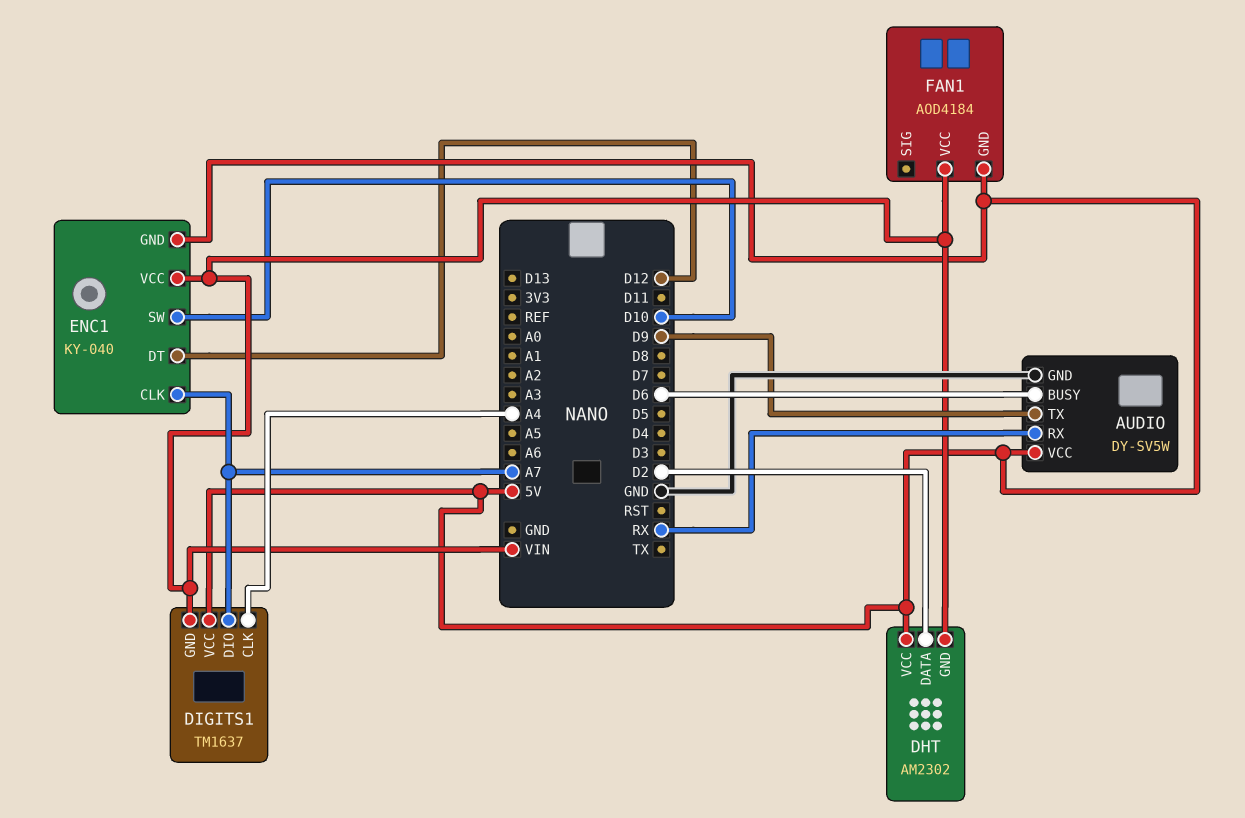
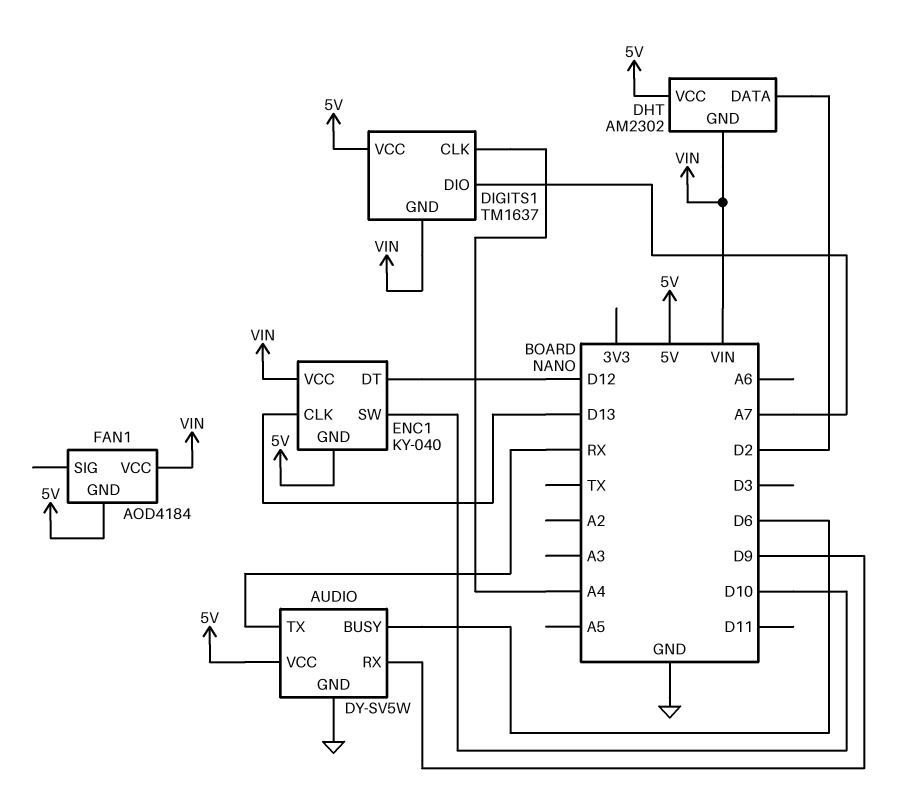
AUDIO pin RX: RX -> D9
AUDIO pin TX: D9 -> RX
ENC1 pin CLK: A7 -> D13

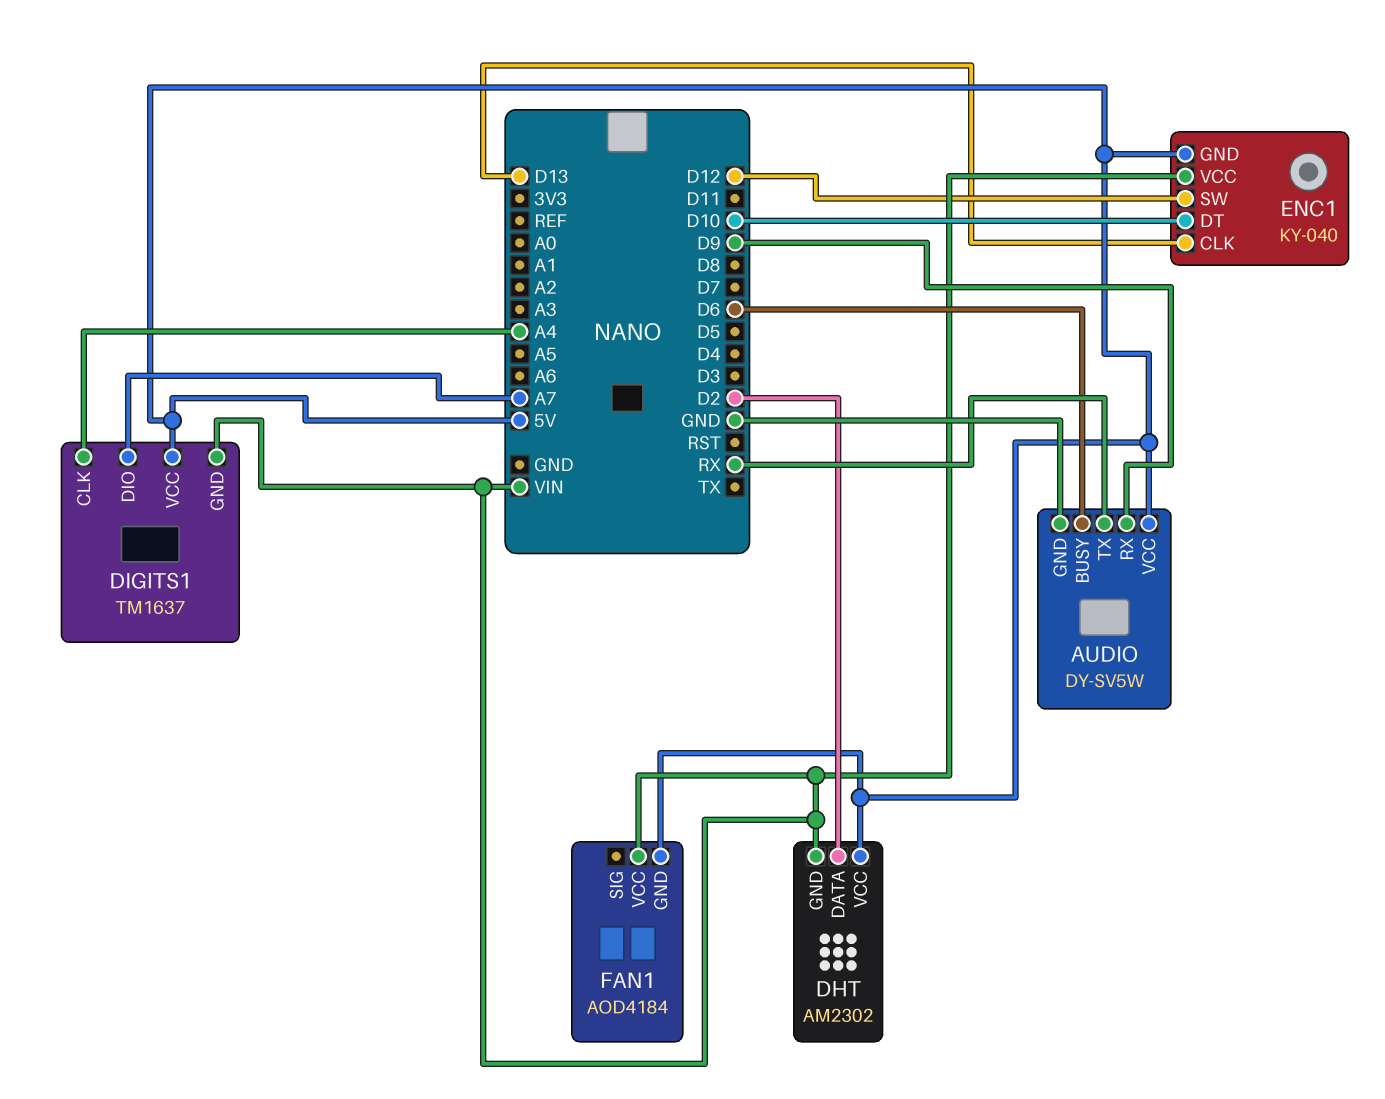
ENC1 pin DT: D12 -> D10
ENC1 pin SW: D10 -> D12

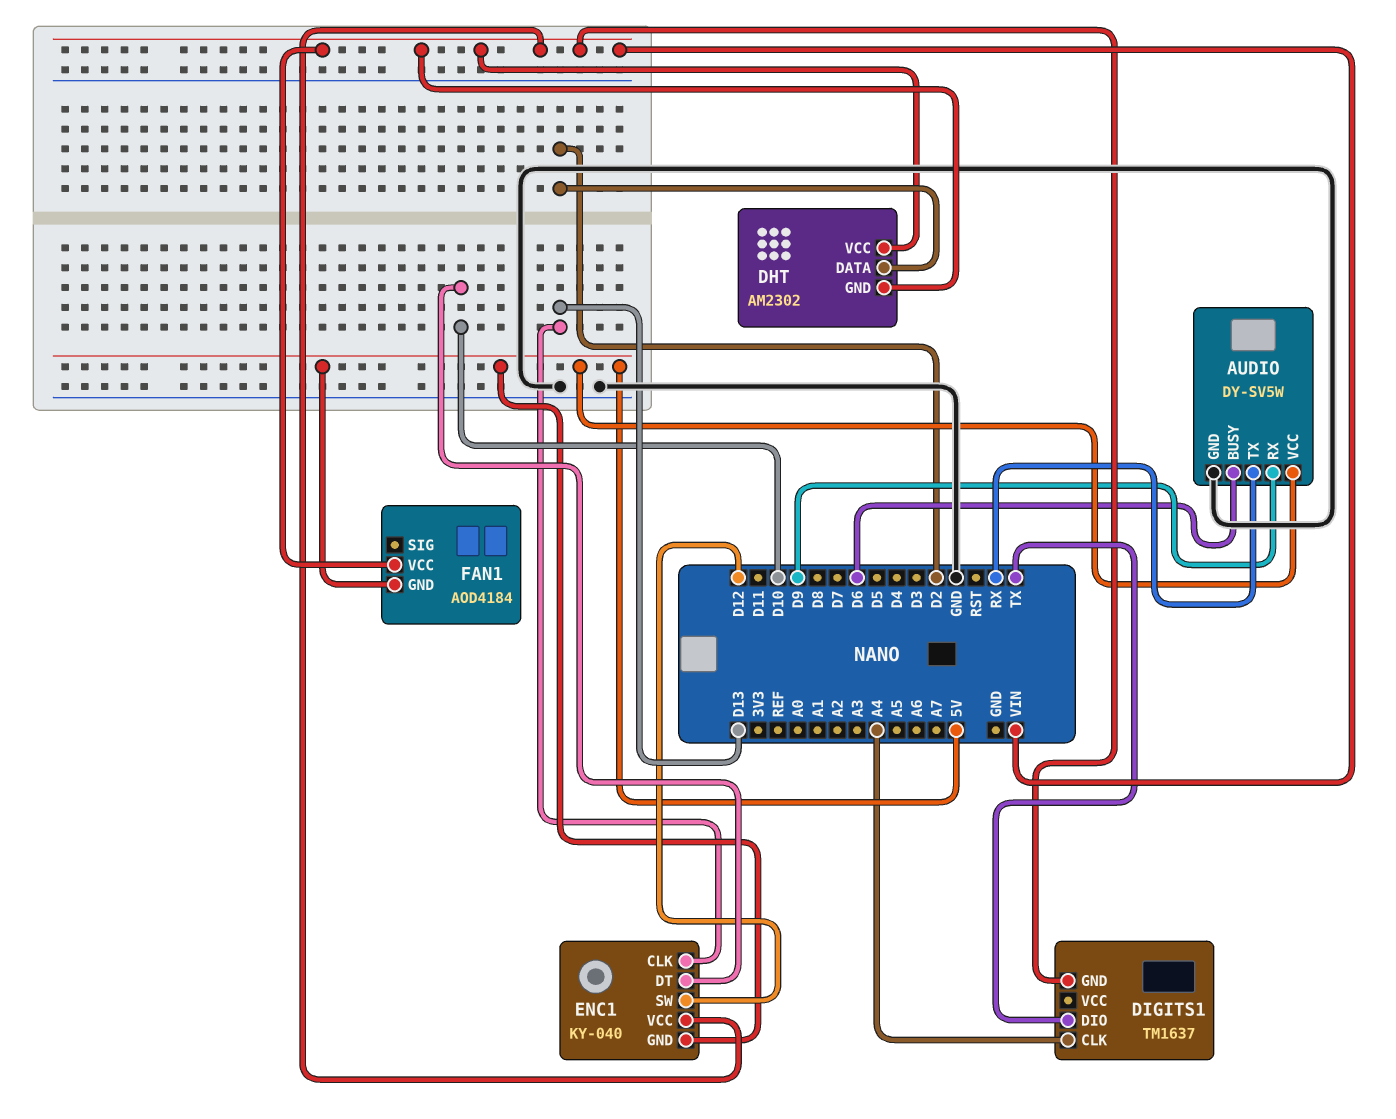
DHT pin VCC: 5V -> VIN
DIGITS1 pin DIO: A7 -> TX
DIGITS1 pin VCC: 5V -> none

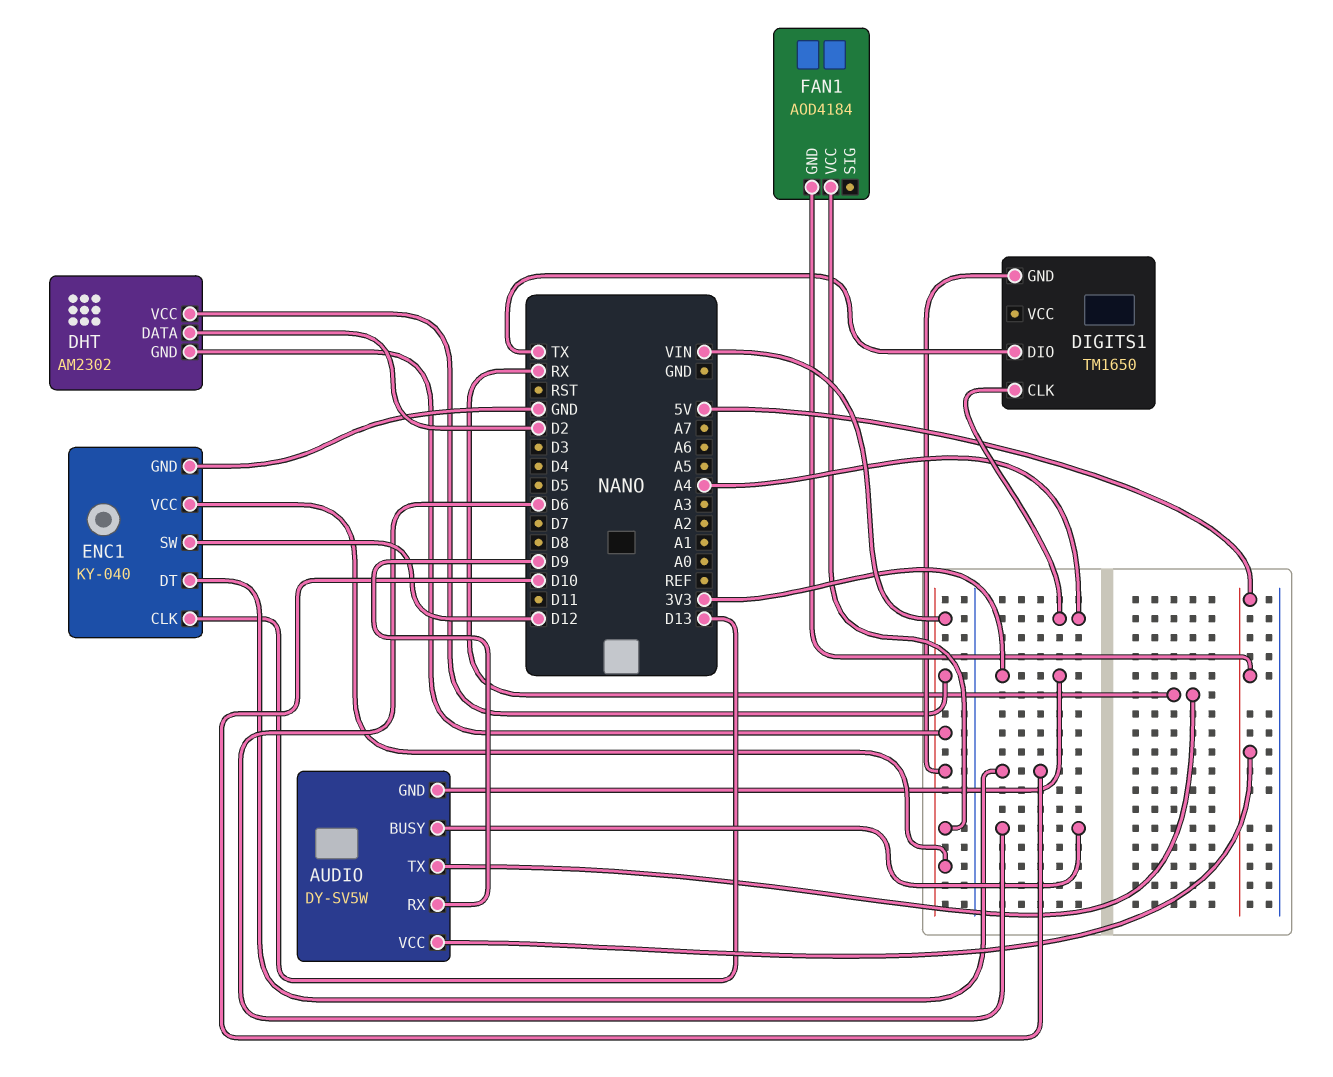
AUDIO pin GND: GND -> 3V3
DIGITS1: TM1637 -> TM1650
ENC1 pin GND: 5V -> GND

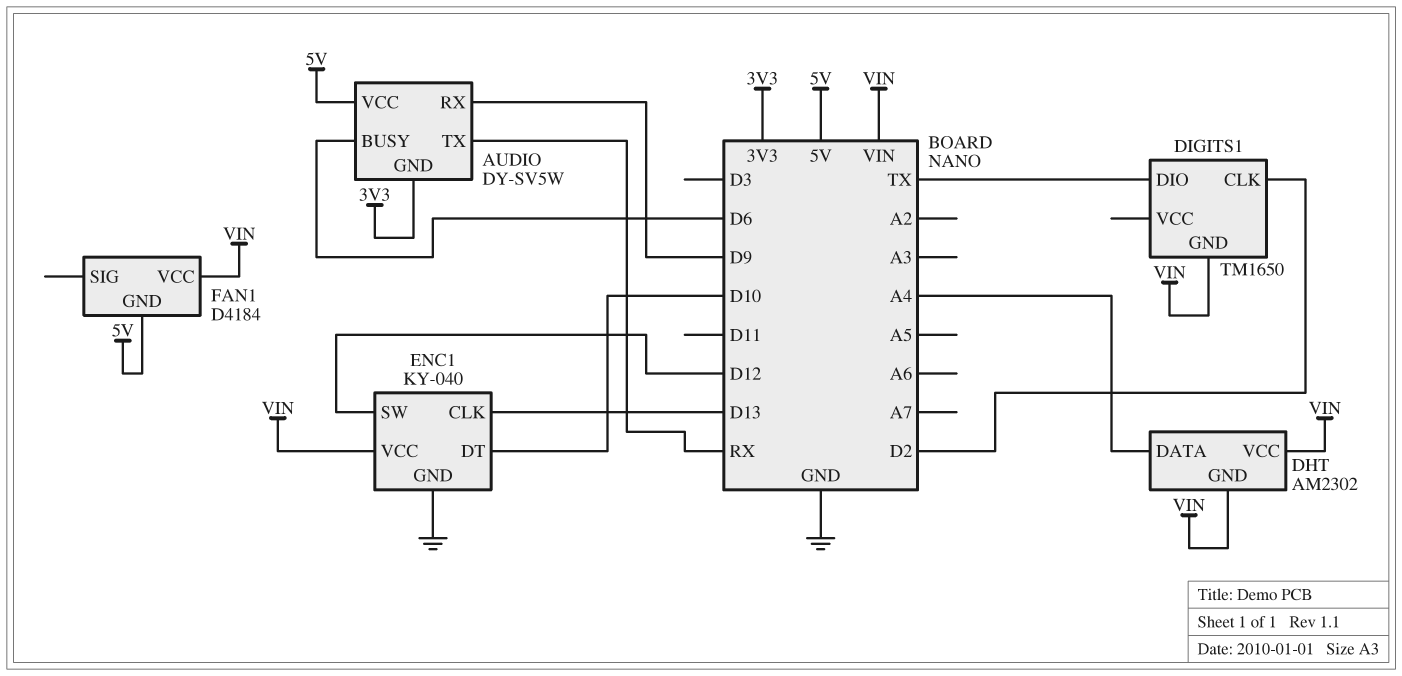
DHT pin DATA: D2 -> A4
DIGITS1 pin CLK: A4 -> D2
FAN1: AOD4184 -> D4184

